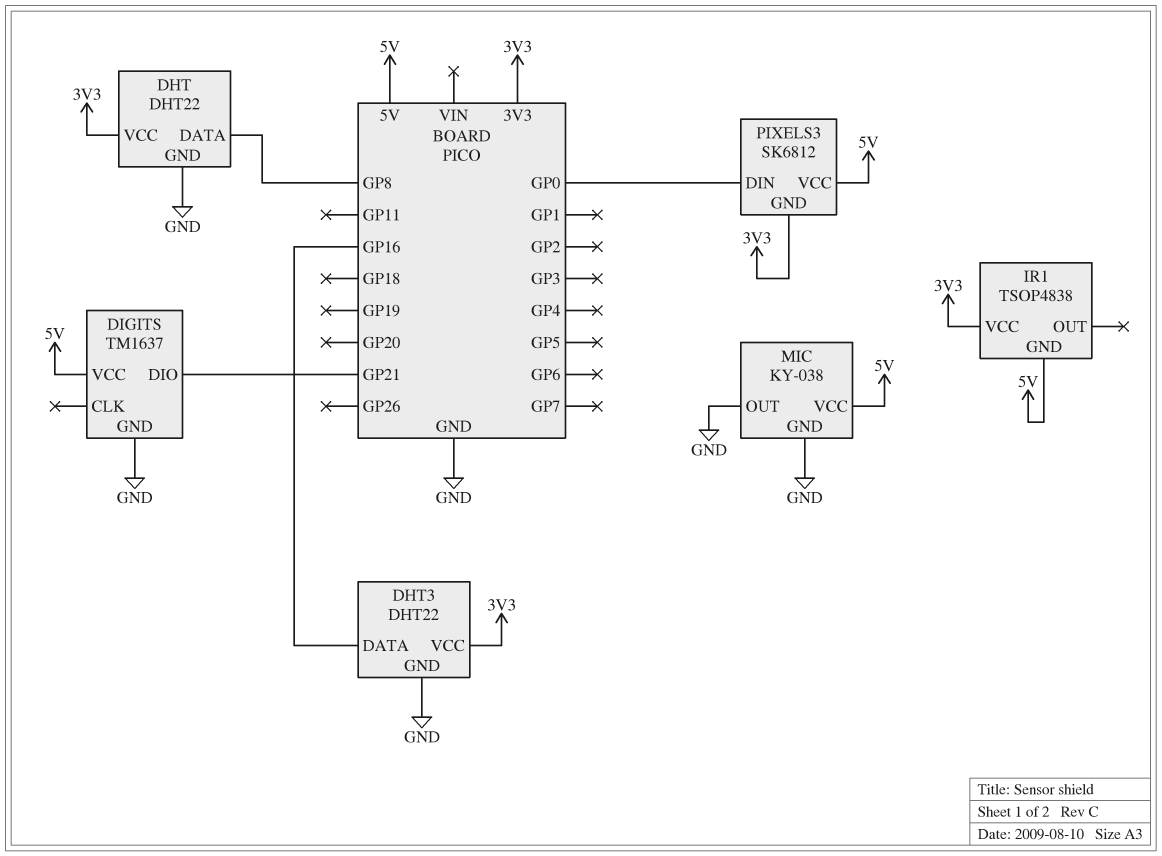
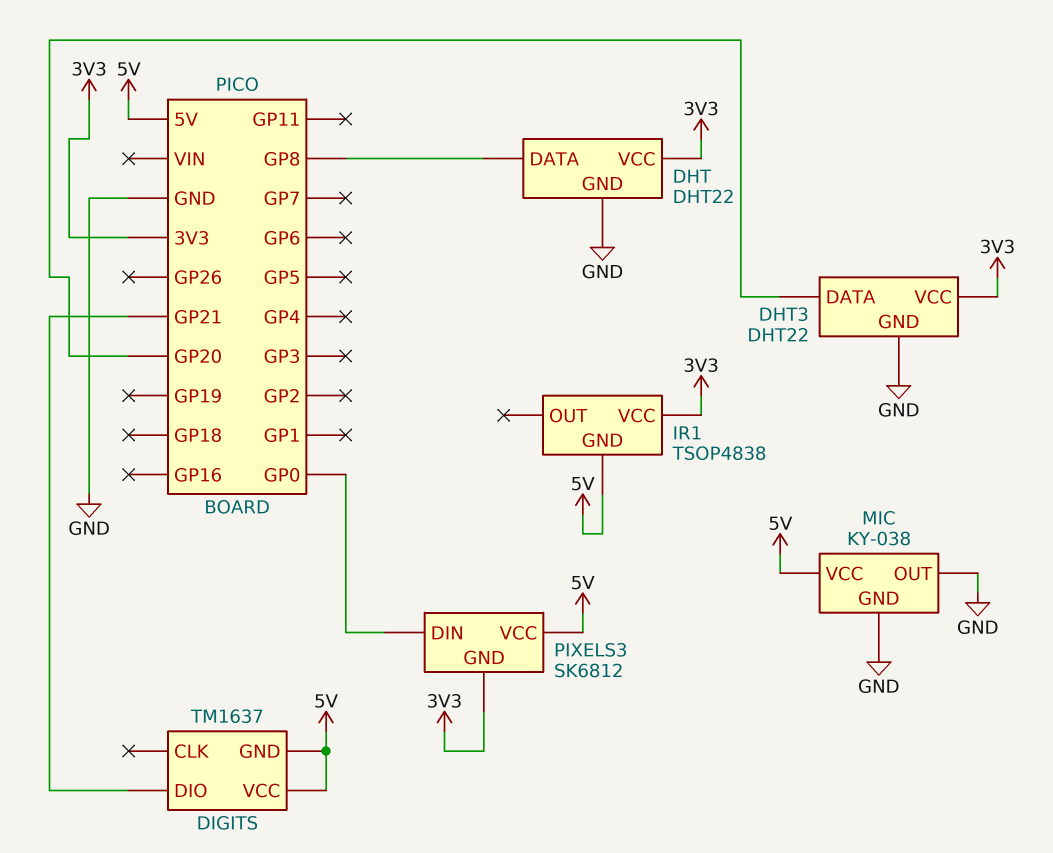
DHT3 pin DATA: GP16 -> GP20
DIGITS pin GND: GND -> 5V

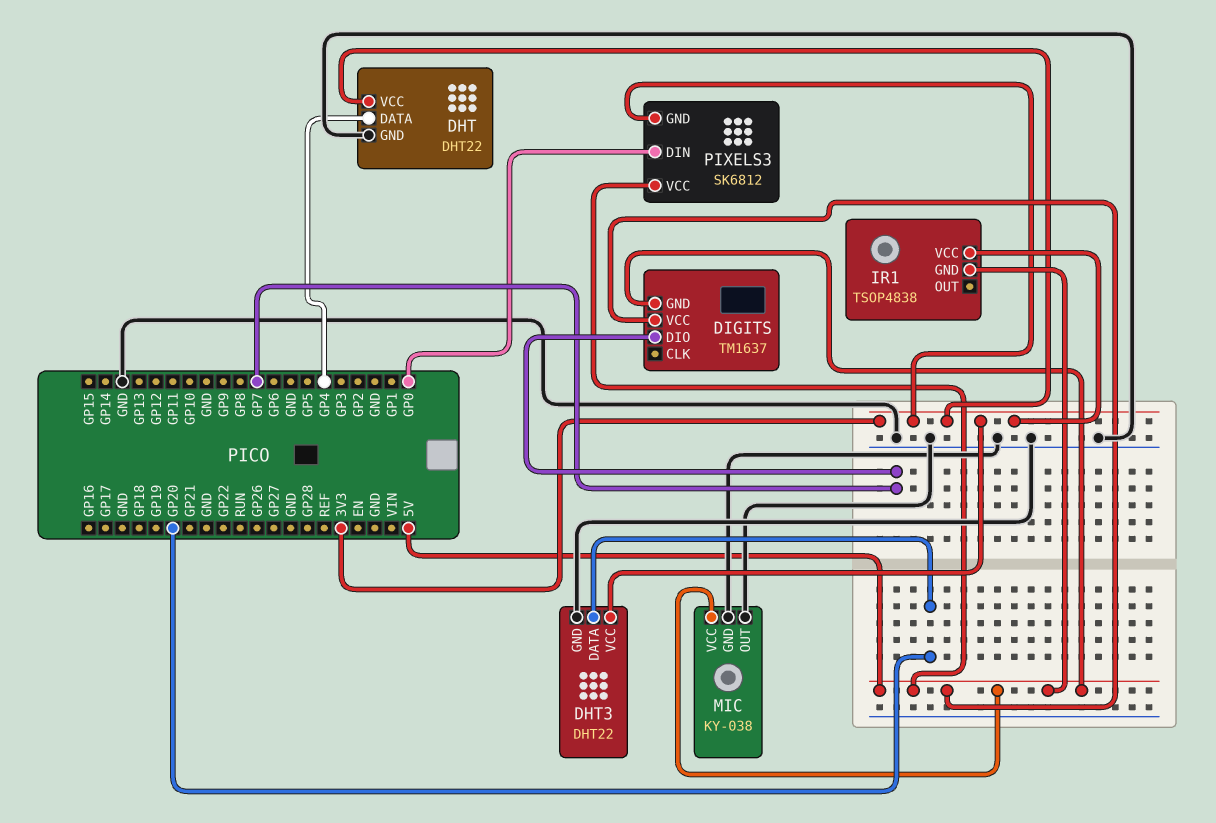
DHT pin DATA: GP8 -> GP4
DIGITS pin DIO: GP21 -> GP7

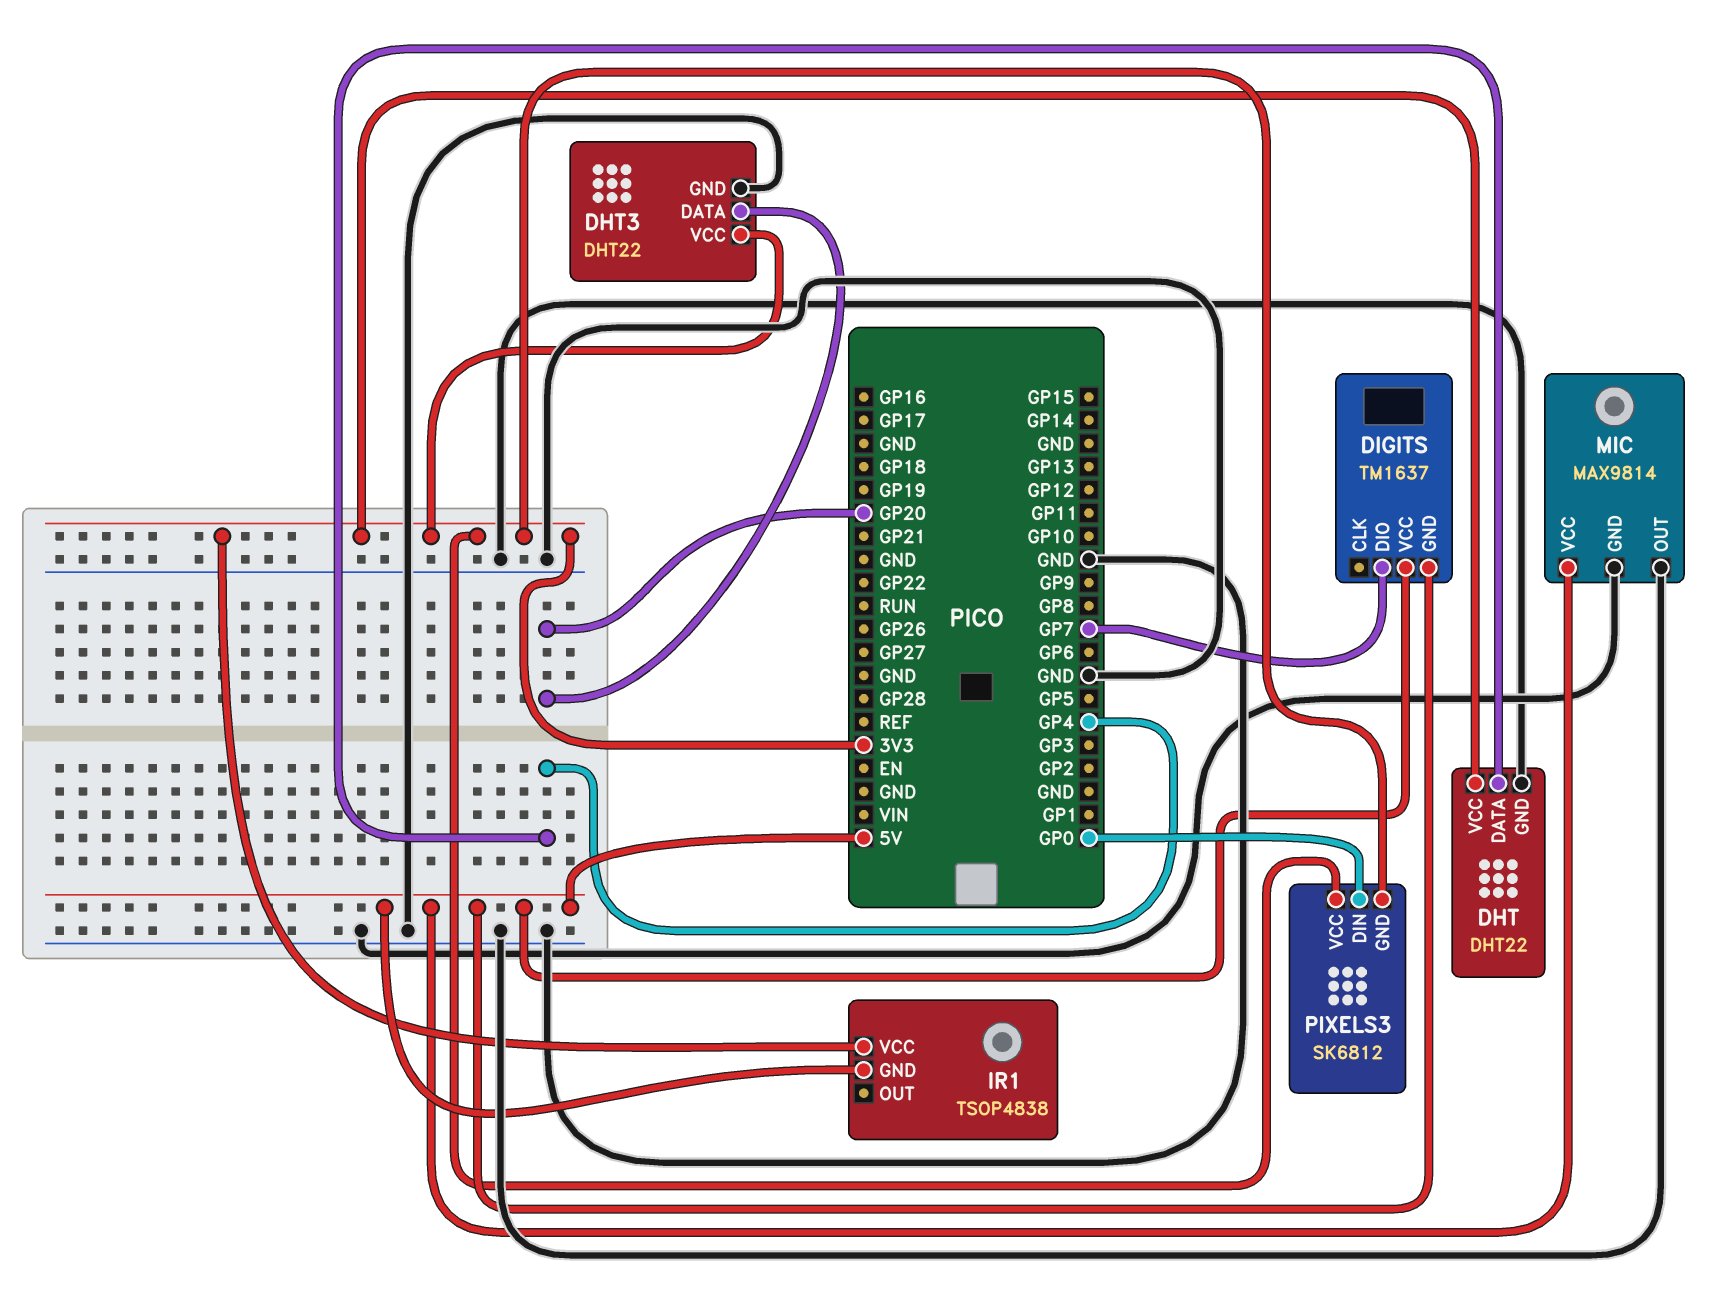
MIC: KY-038 -> MAX9814
PIXELS3 pin VCC: 5V -> 3V3

